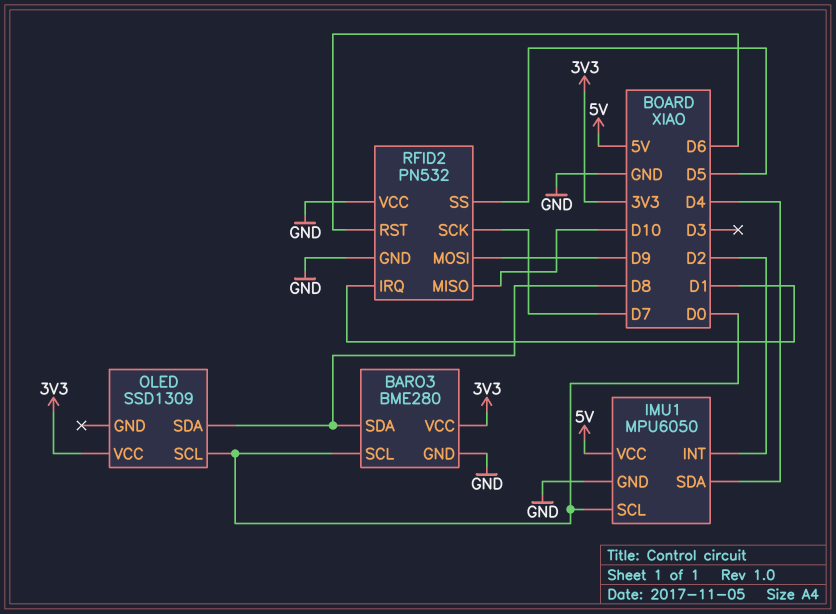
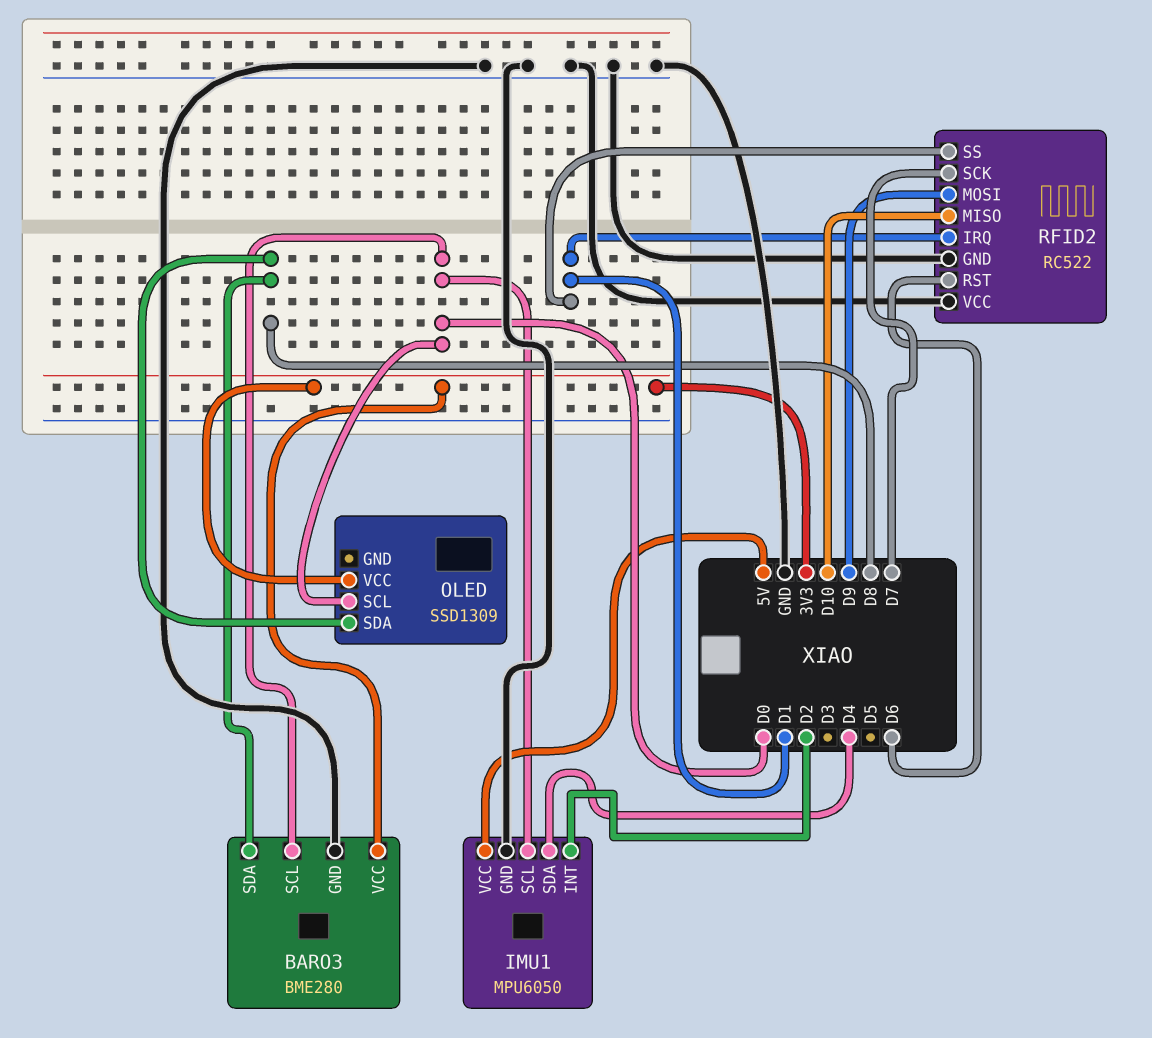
RFID2: PN532 -> RC522
RFID2 pin SS: D5 -> D1

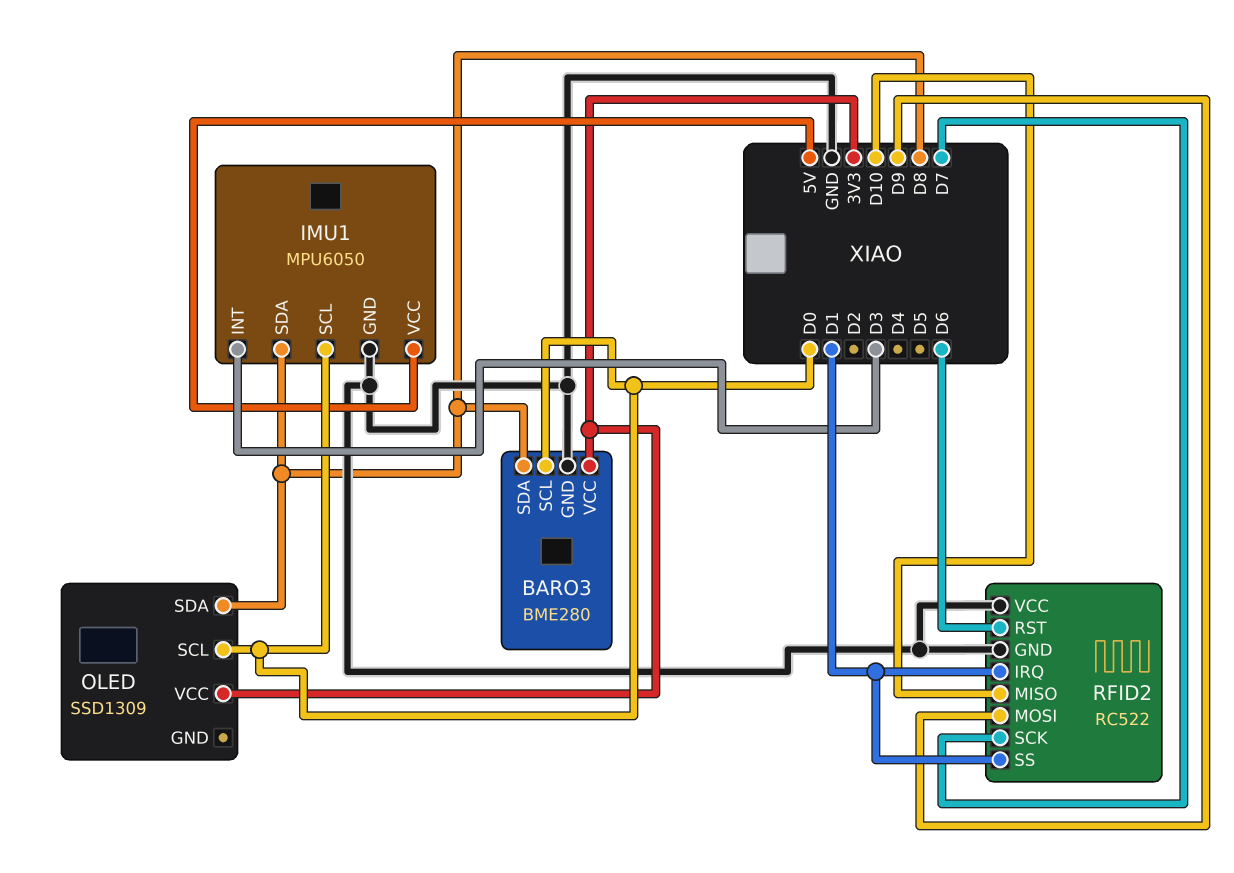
IMU1 pin INT: D2 -> D3
IMU1 pin SDA: D4 -> D8

